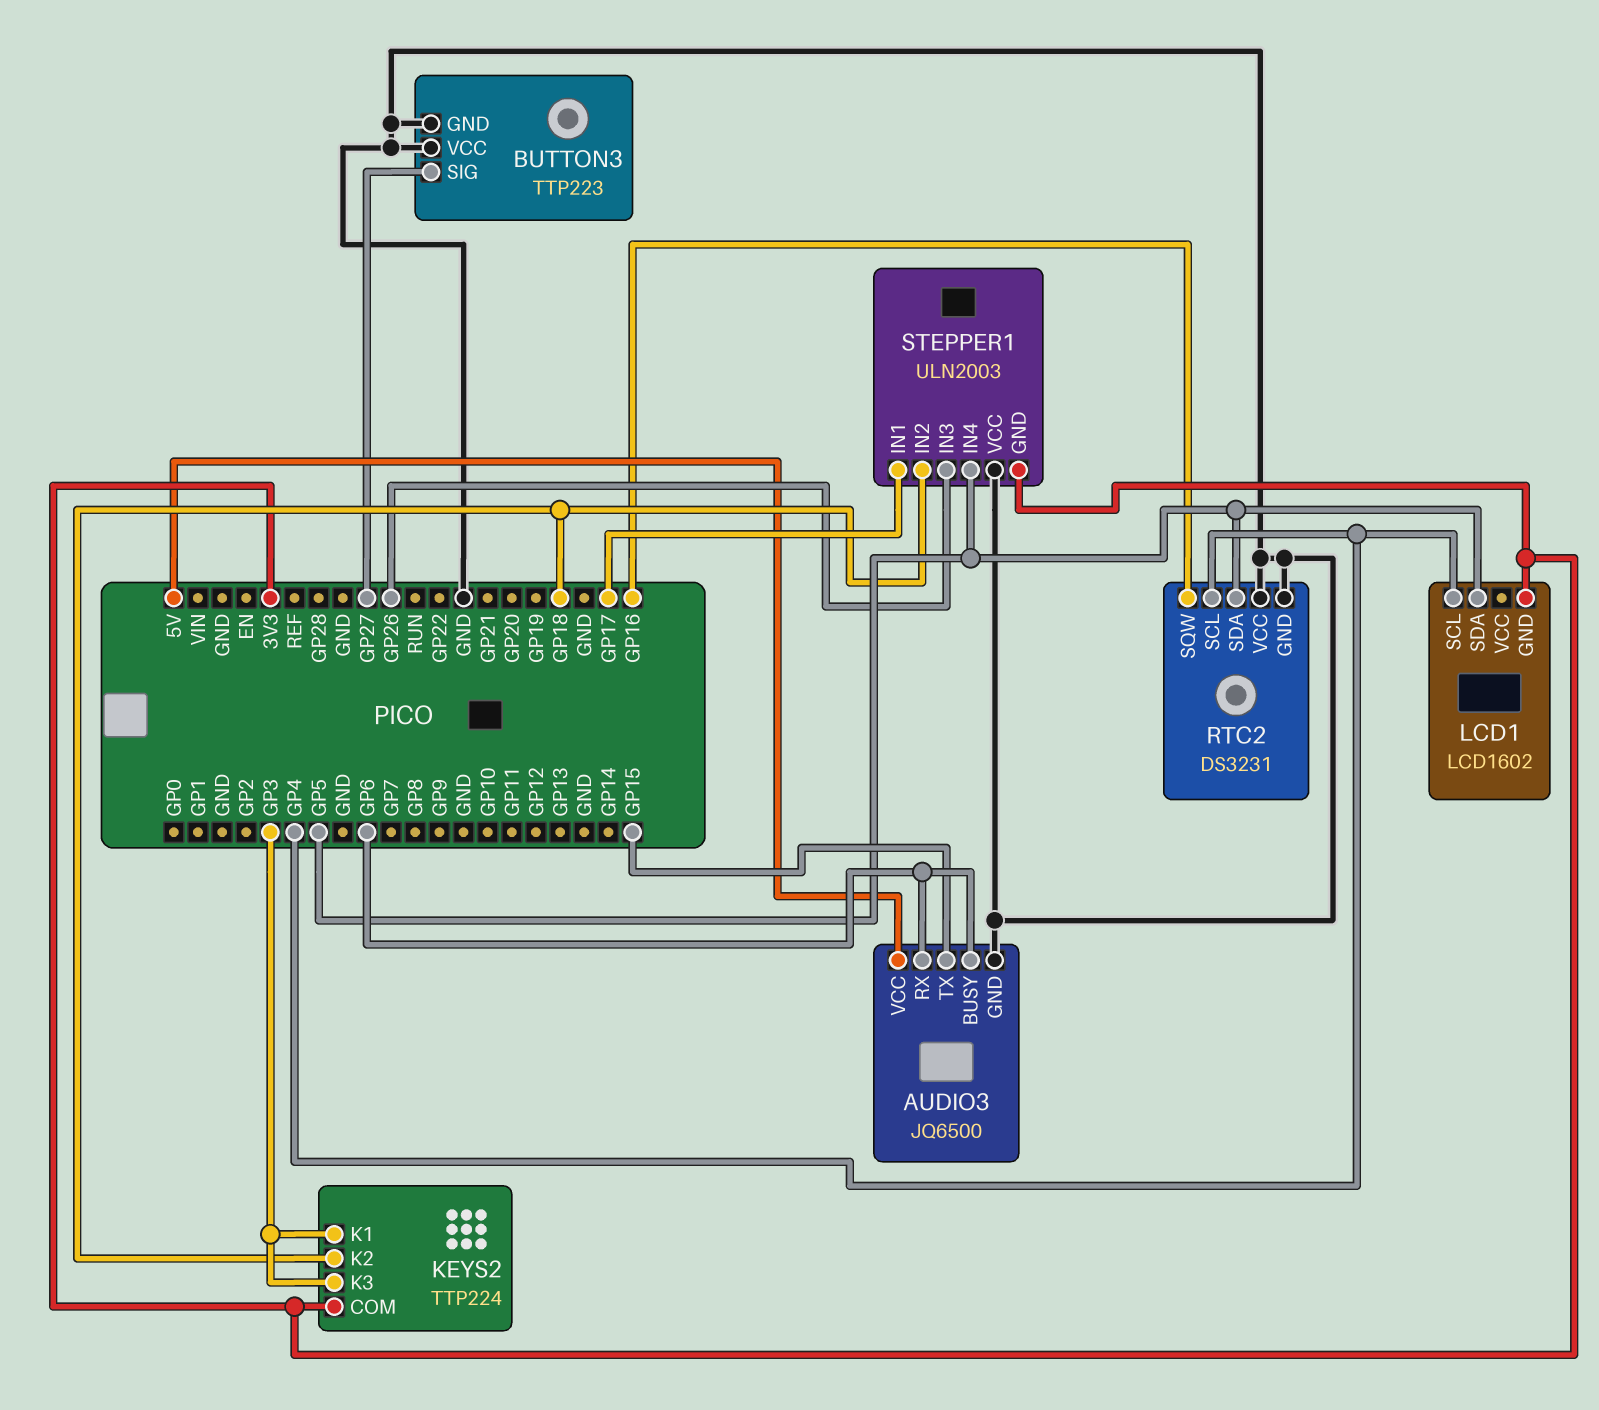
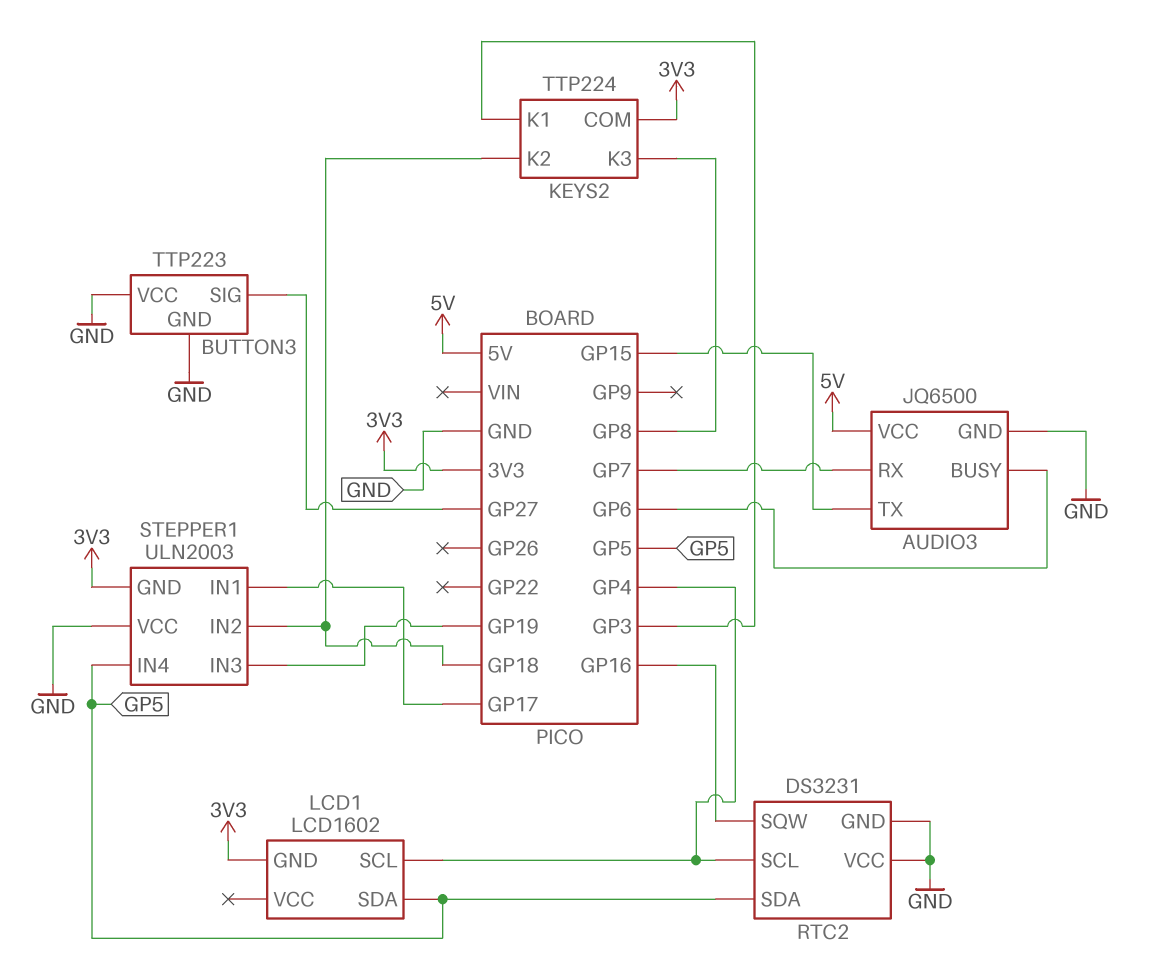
AUDIO3 pin RX: GP6 -> GP7
KEYS2 pin K3: GP3 -> GP8
STEPPER1 pin IN3: GP26 -> GP19

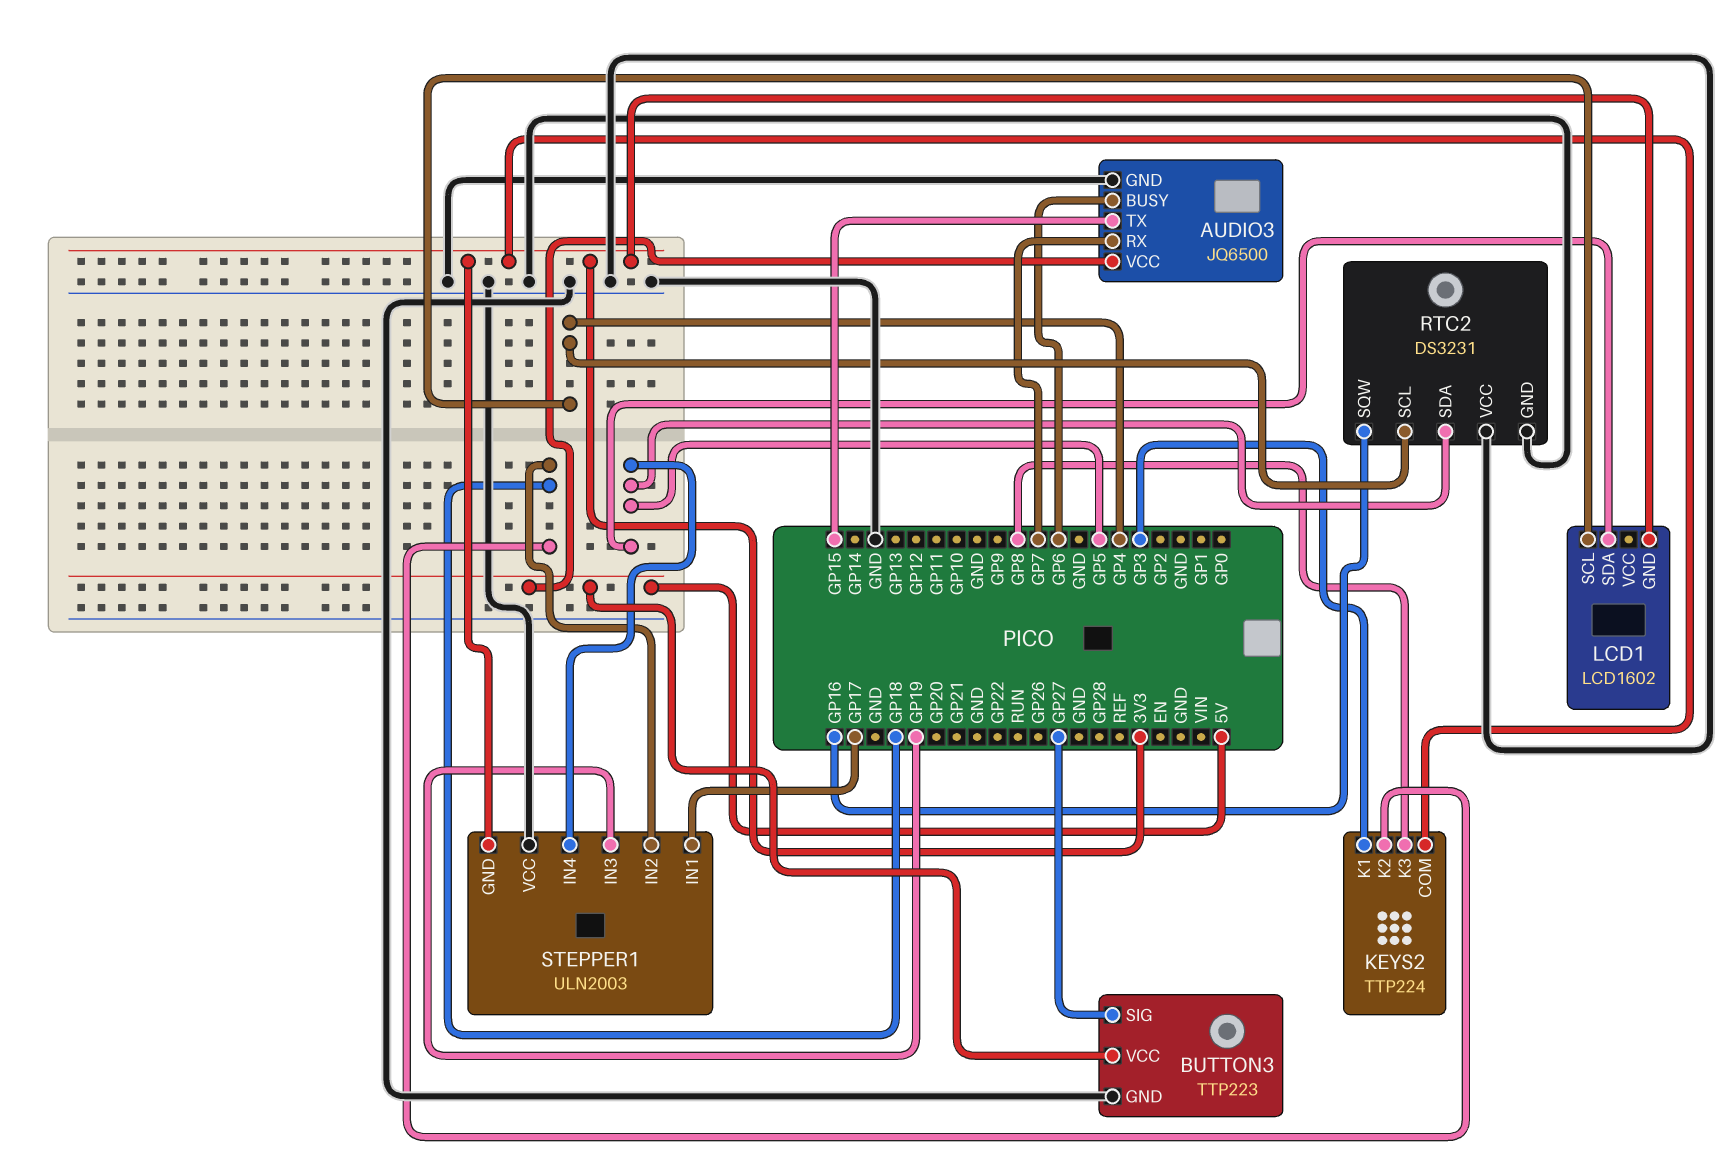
BUTTON3 pin VCC: GND -> 5V

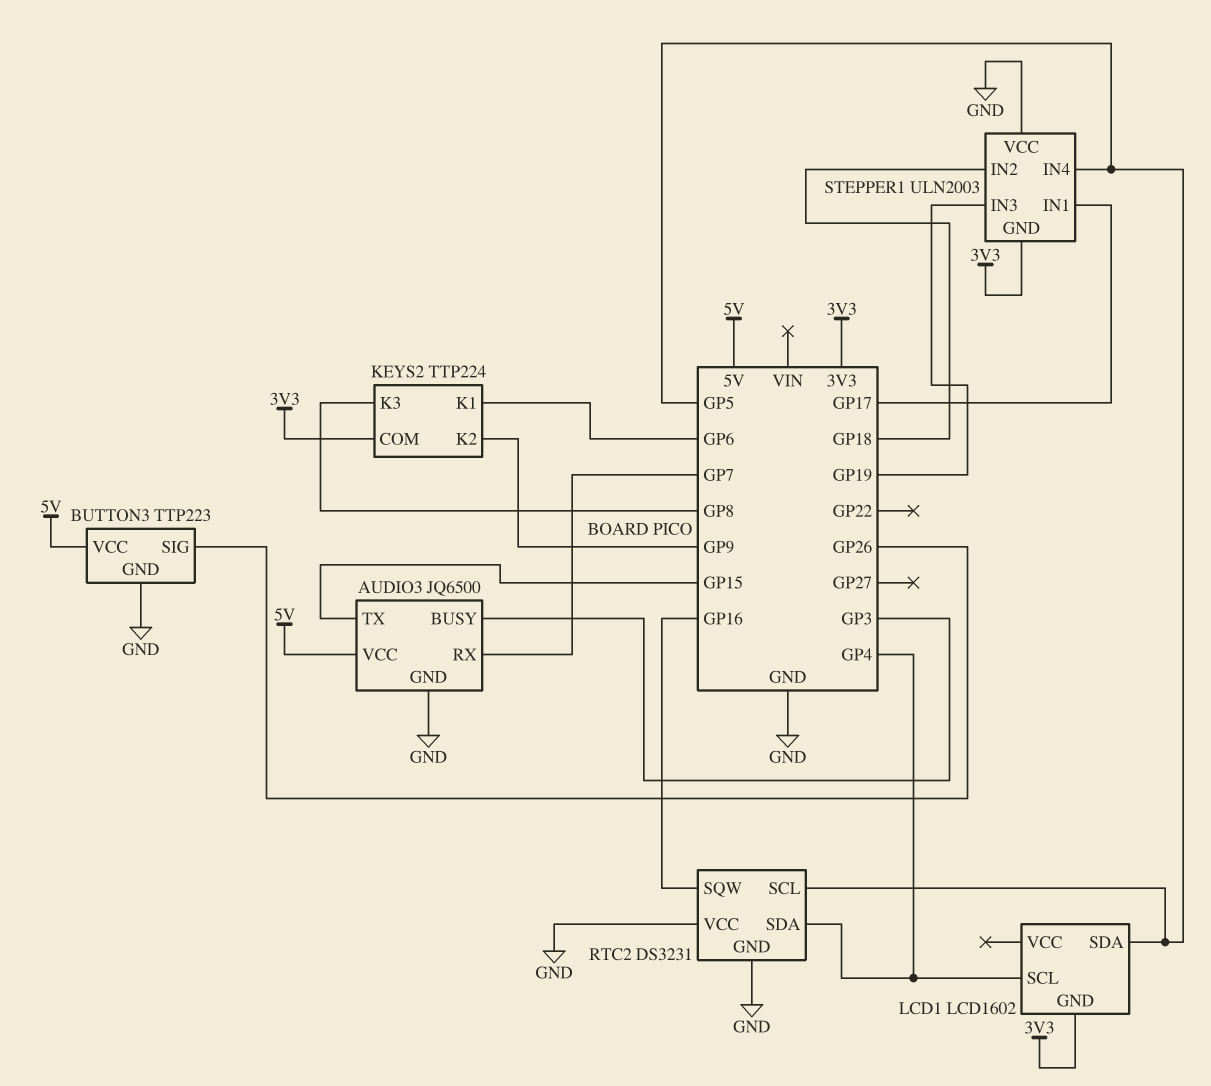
AUDIO3 pin BUSY: GP6 -> GP3
BUTTON3 pin SIG: GP27 -> GP26
KEYS2 pin K1: GP3 -> GP6
KEYS2 pin K2: GP18 -> GP9
RTC2 pin SCL: GP4 -> GP5
RTC2 pin SDA: GP5 -> GP4

